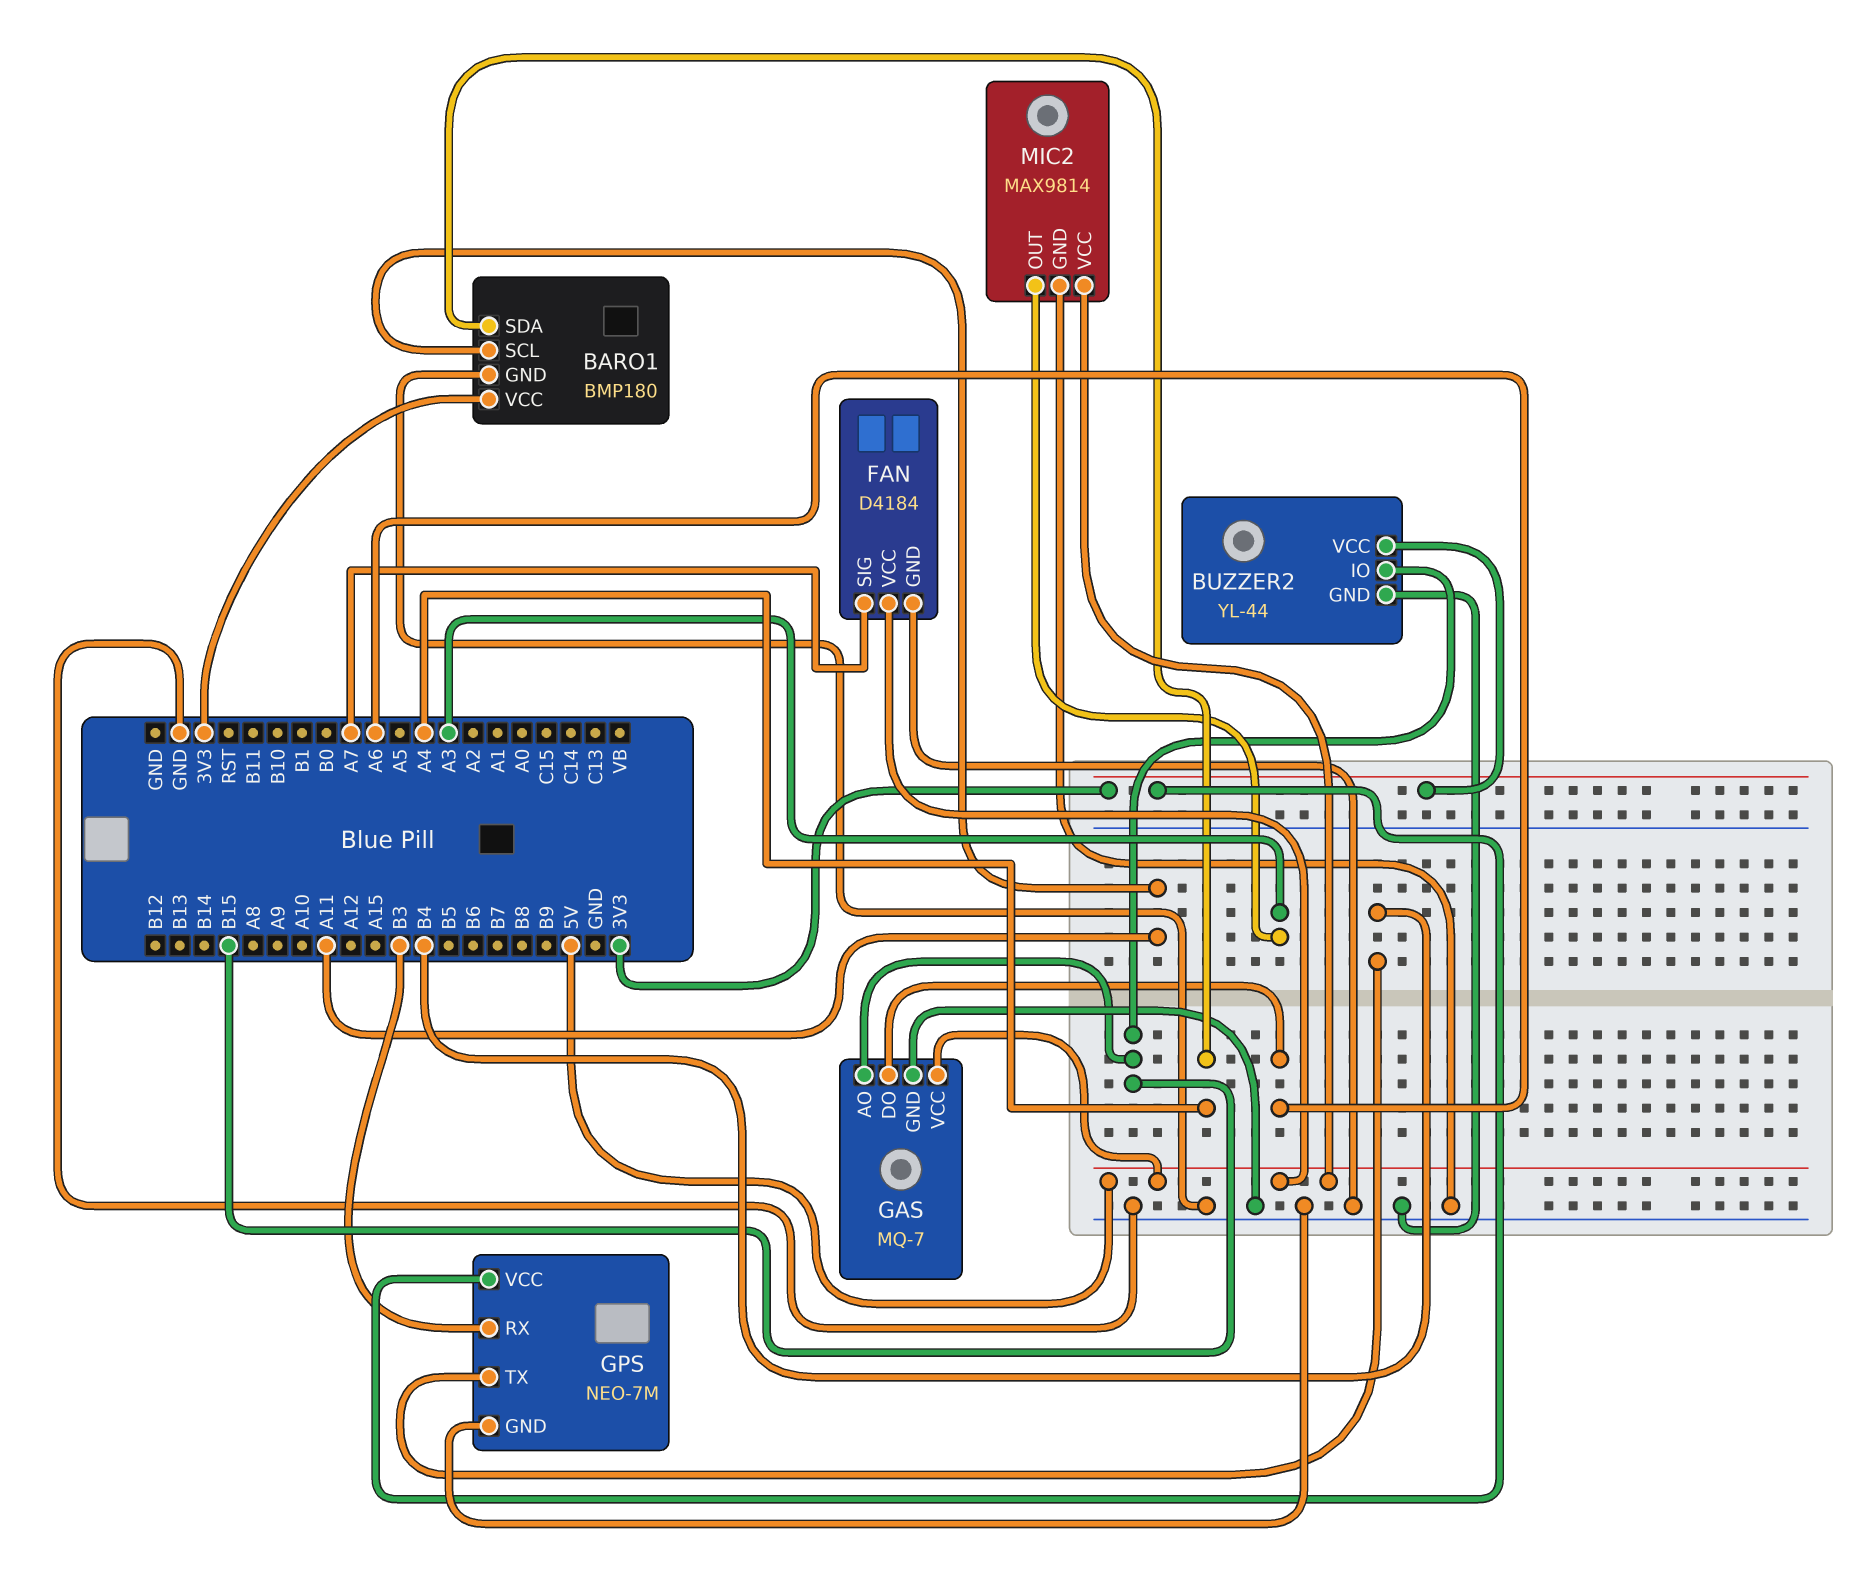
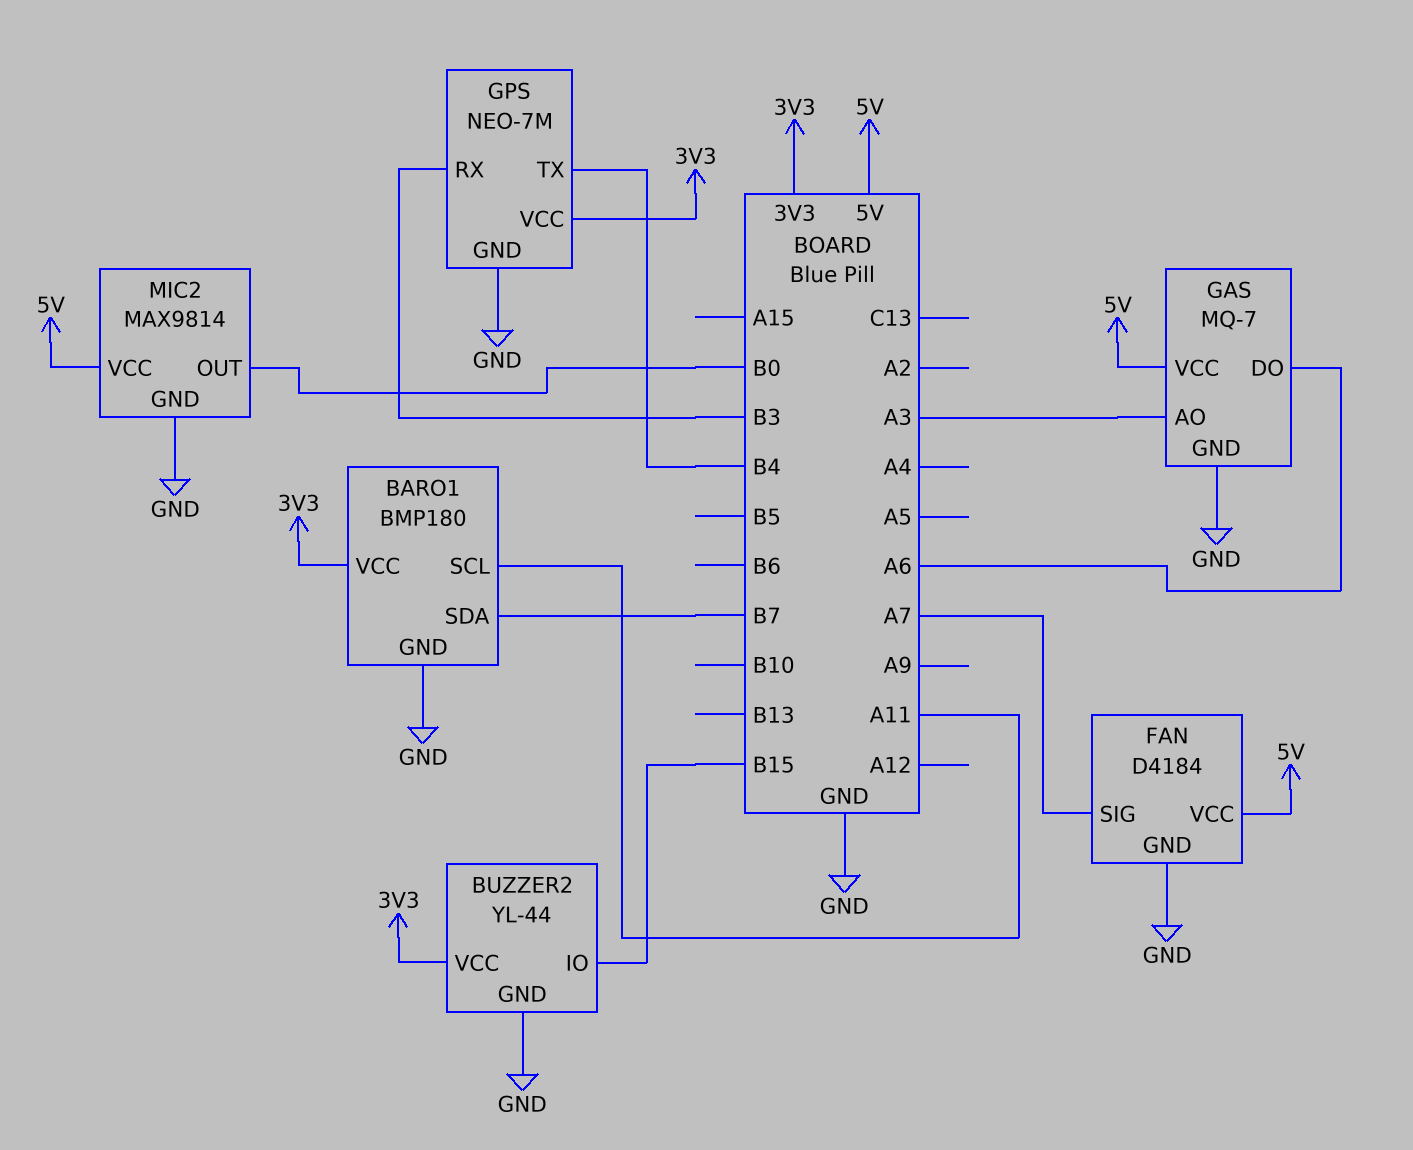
BARO1 pin SDA: A4 -> B7
GAS pin AO: B15 -> A3
MIC2 pin OUT: A3 -> B0

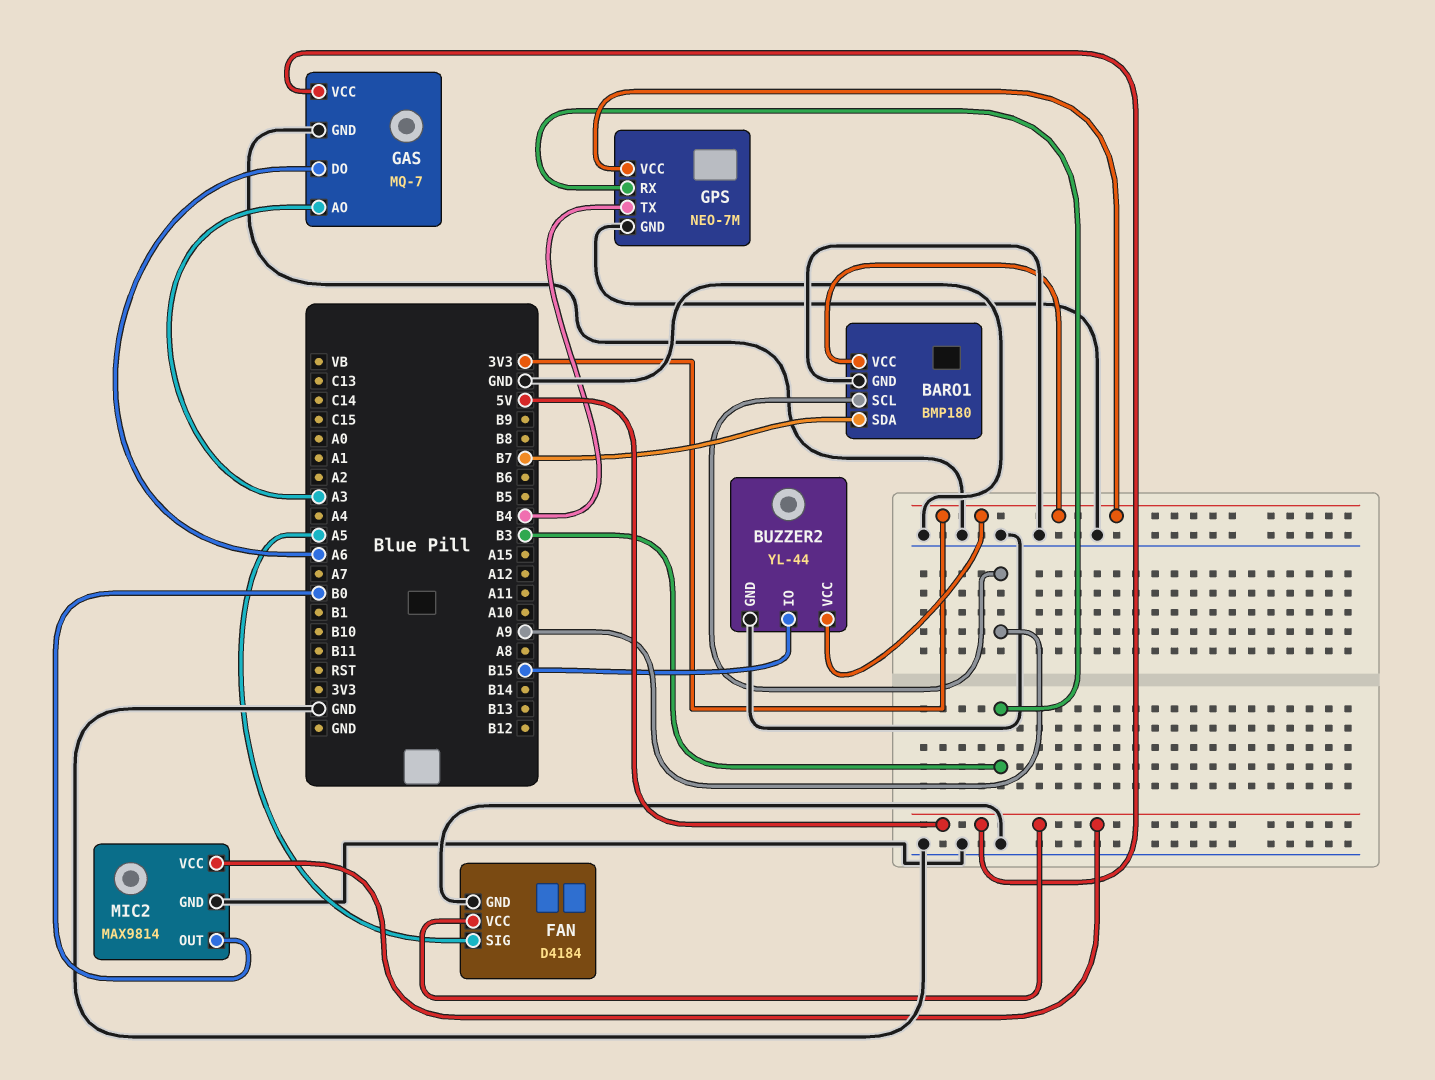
BARO1 pin SCL: A11 -> A9
FAN pin SIG: A7 -> A5

